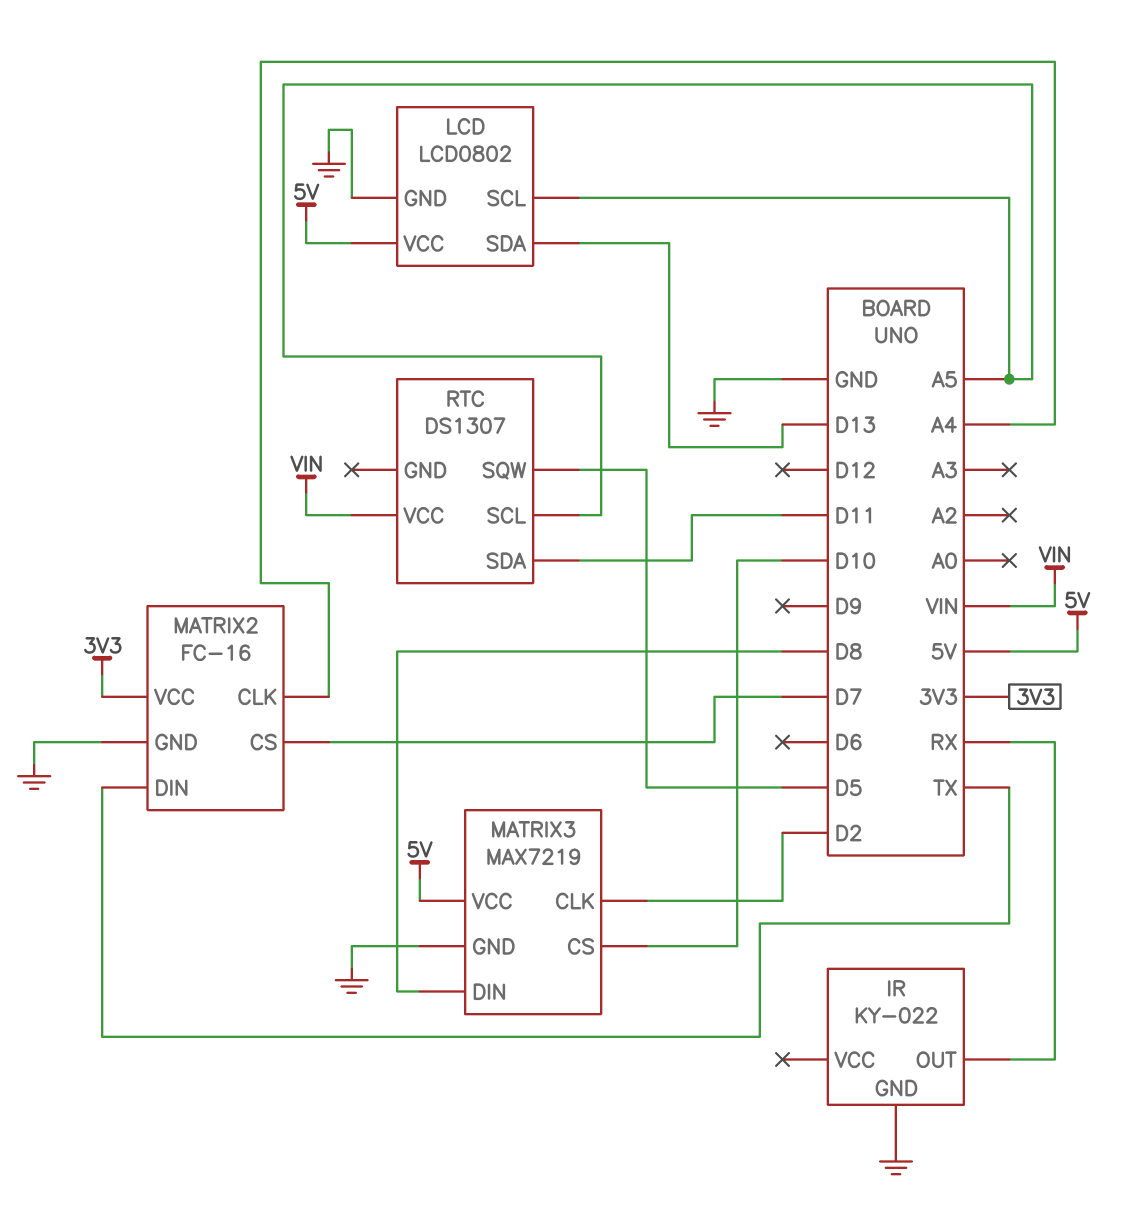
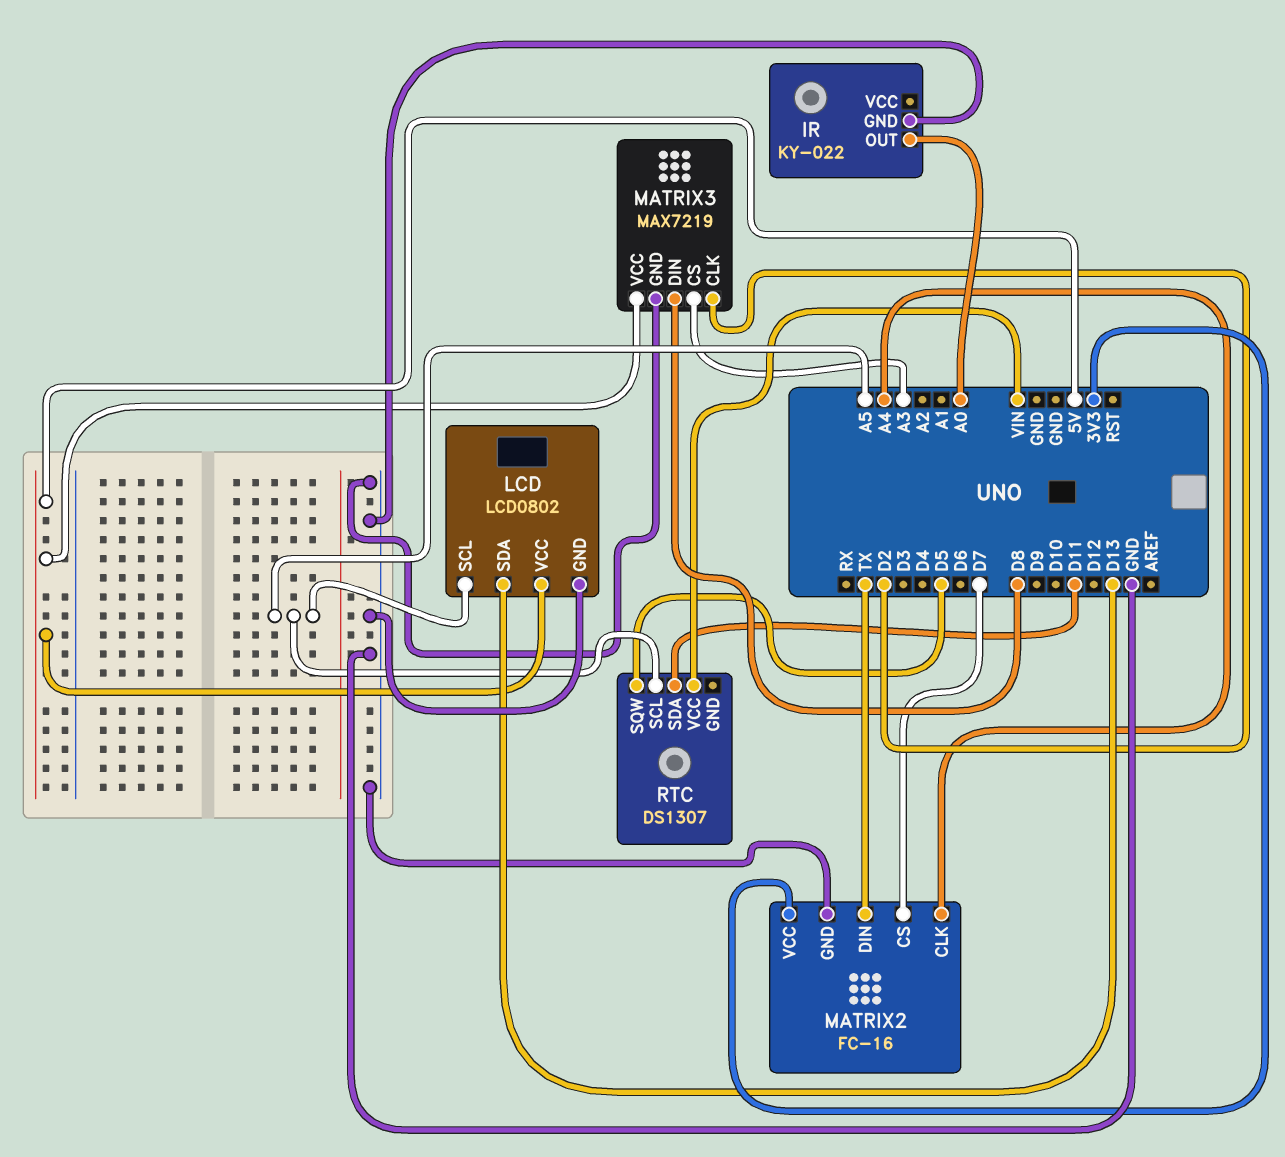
IR pin OUT: RX -> A0
MATRIX3 pin CS: D10 -> A3

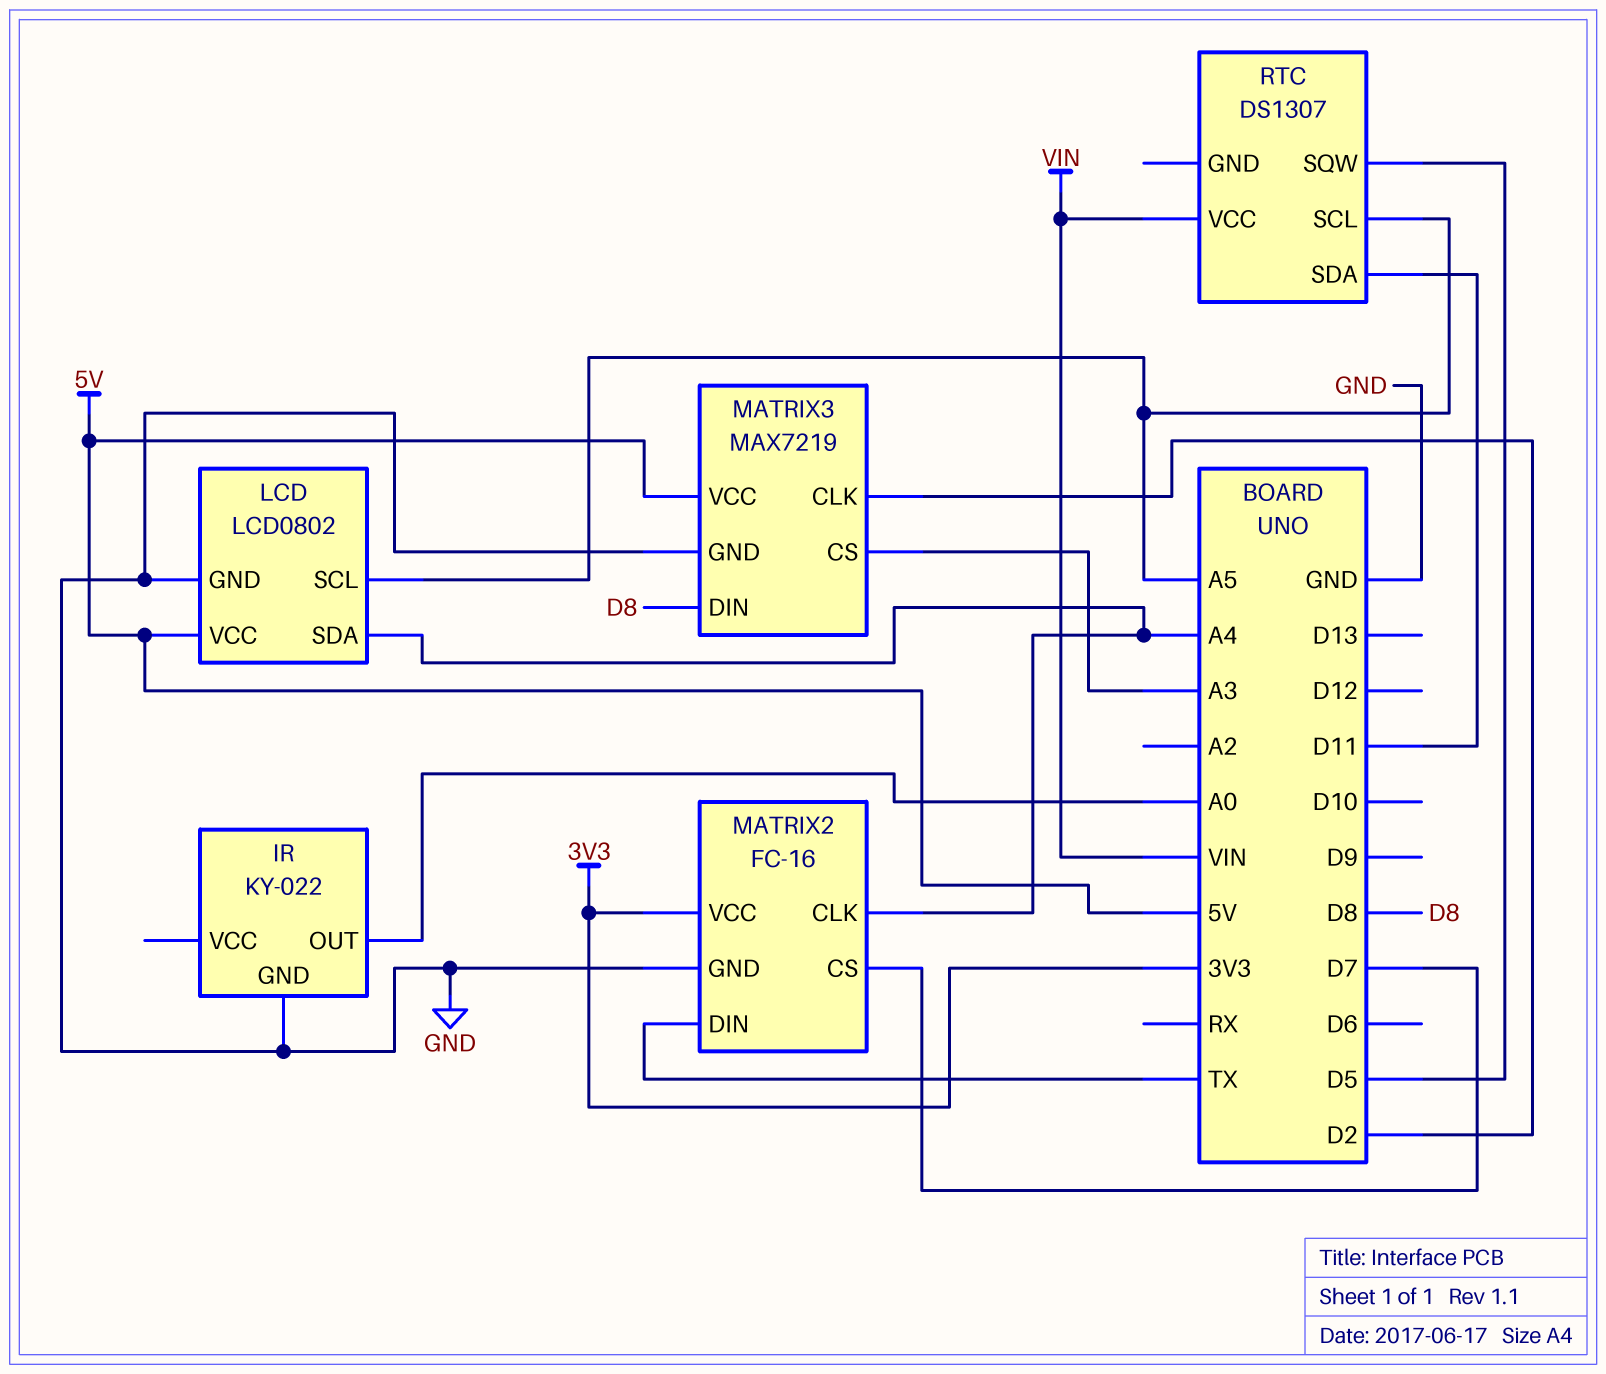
LCD pin SDA: D13 -> A4

